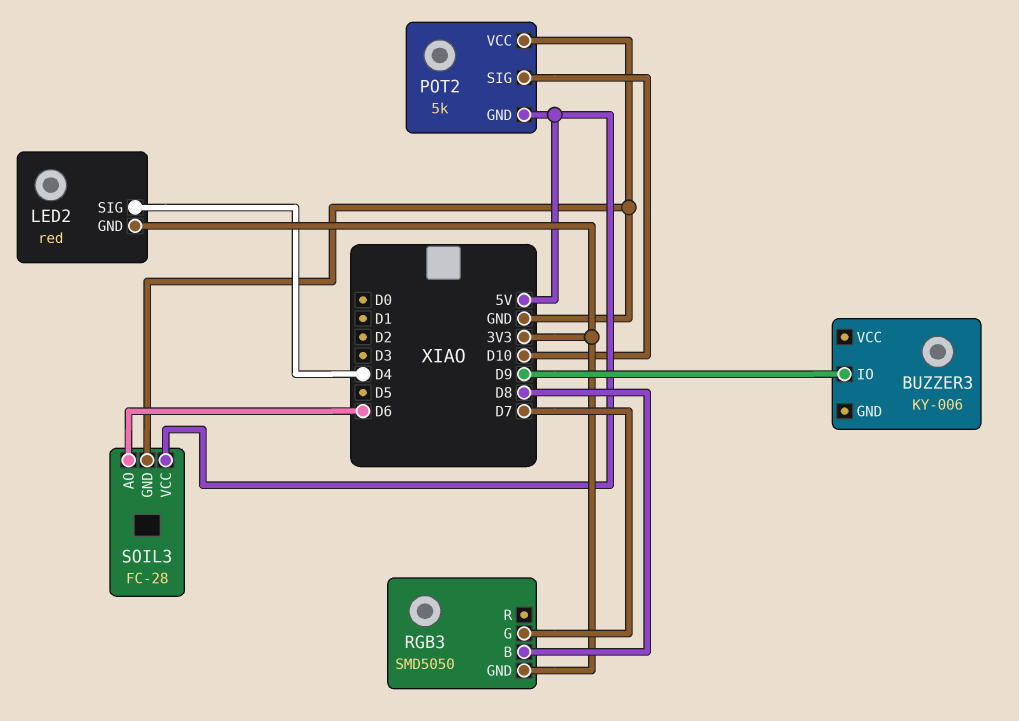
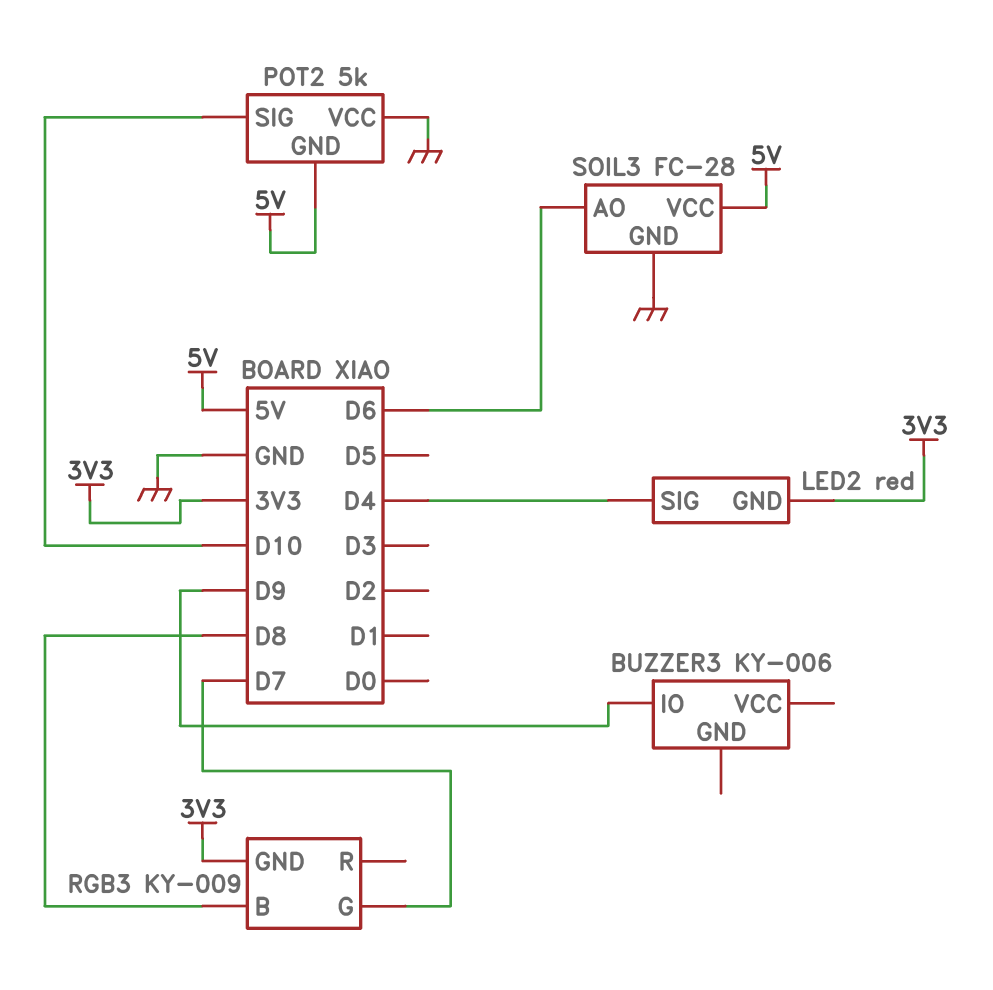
RGB3: SMD5050 -> KY-009

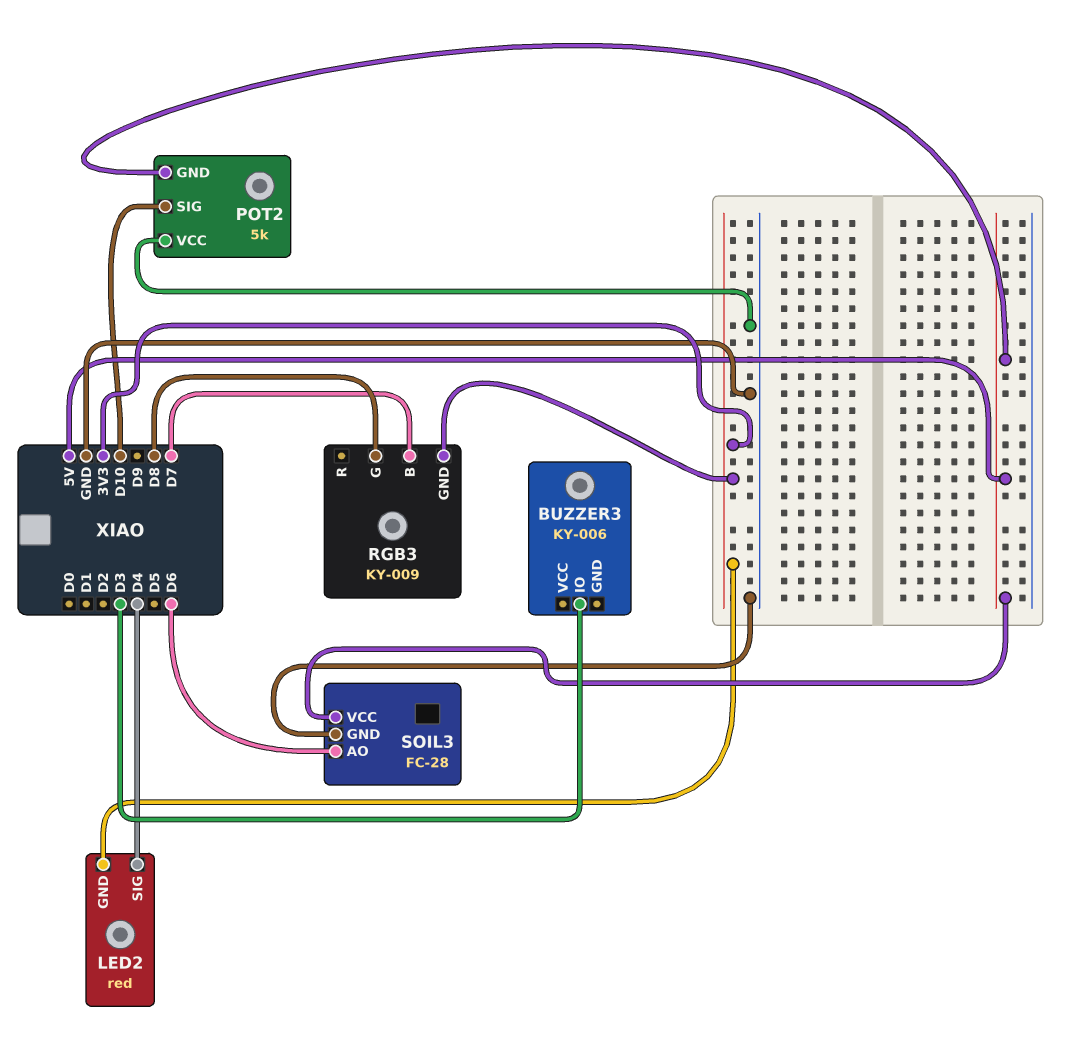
BUZZER3 pin IO: D9 -> D3
RGB3 pin B: D8 -> D7
RGB3 pin G: D7 -> D8

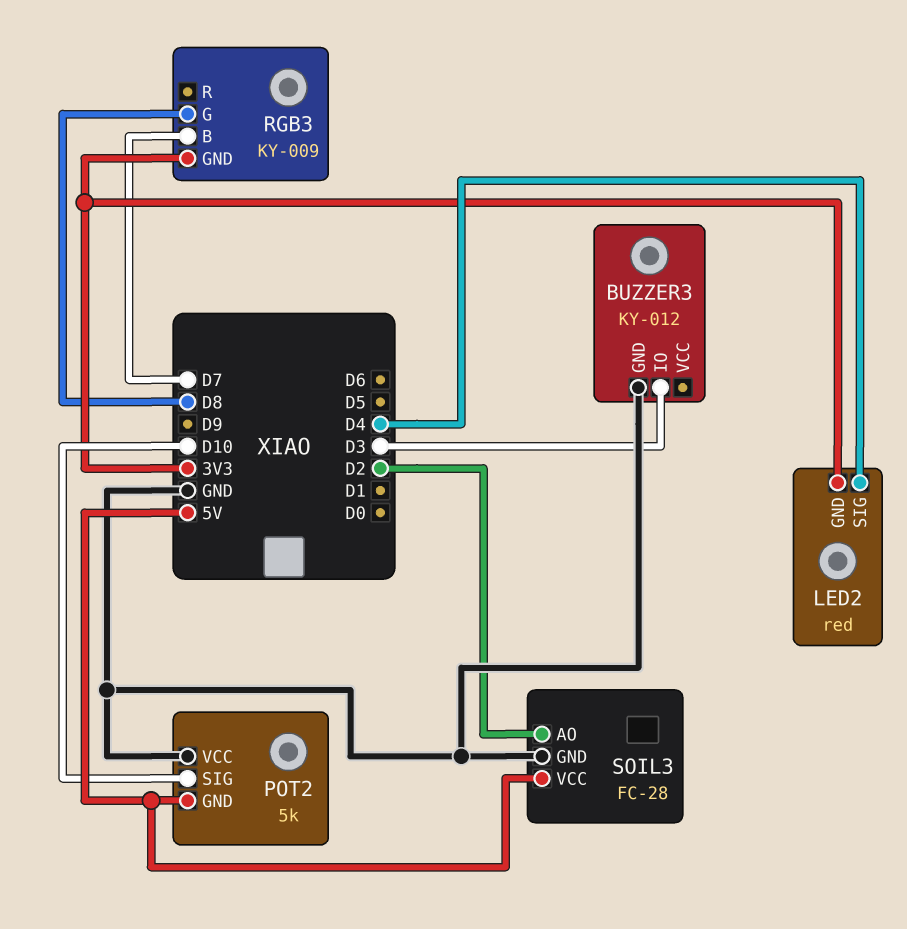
BUZZER3: KY-006 -> KY-012
BUZZER3 pin GND: none -> GND
SOIL3 pin AO: D6 -> D2

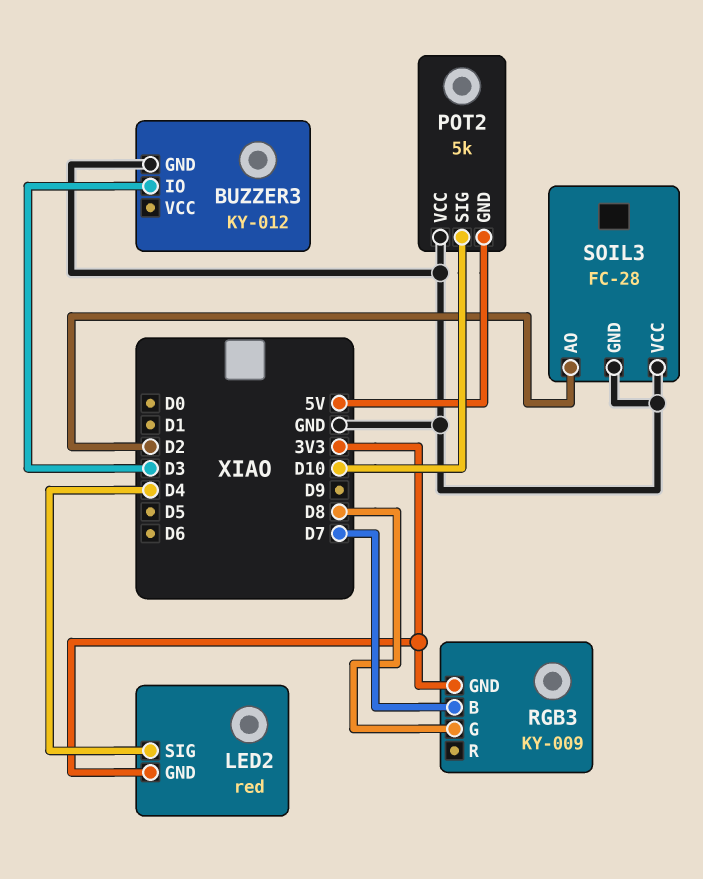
SOIL3 pin VCC: 5V -> GND

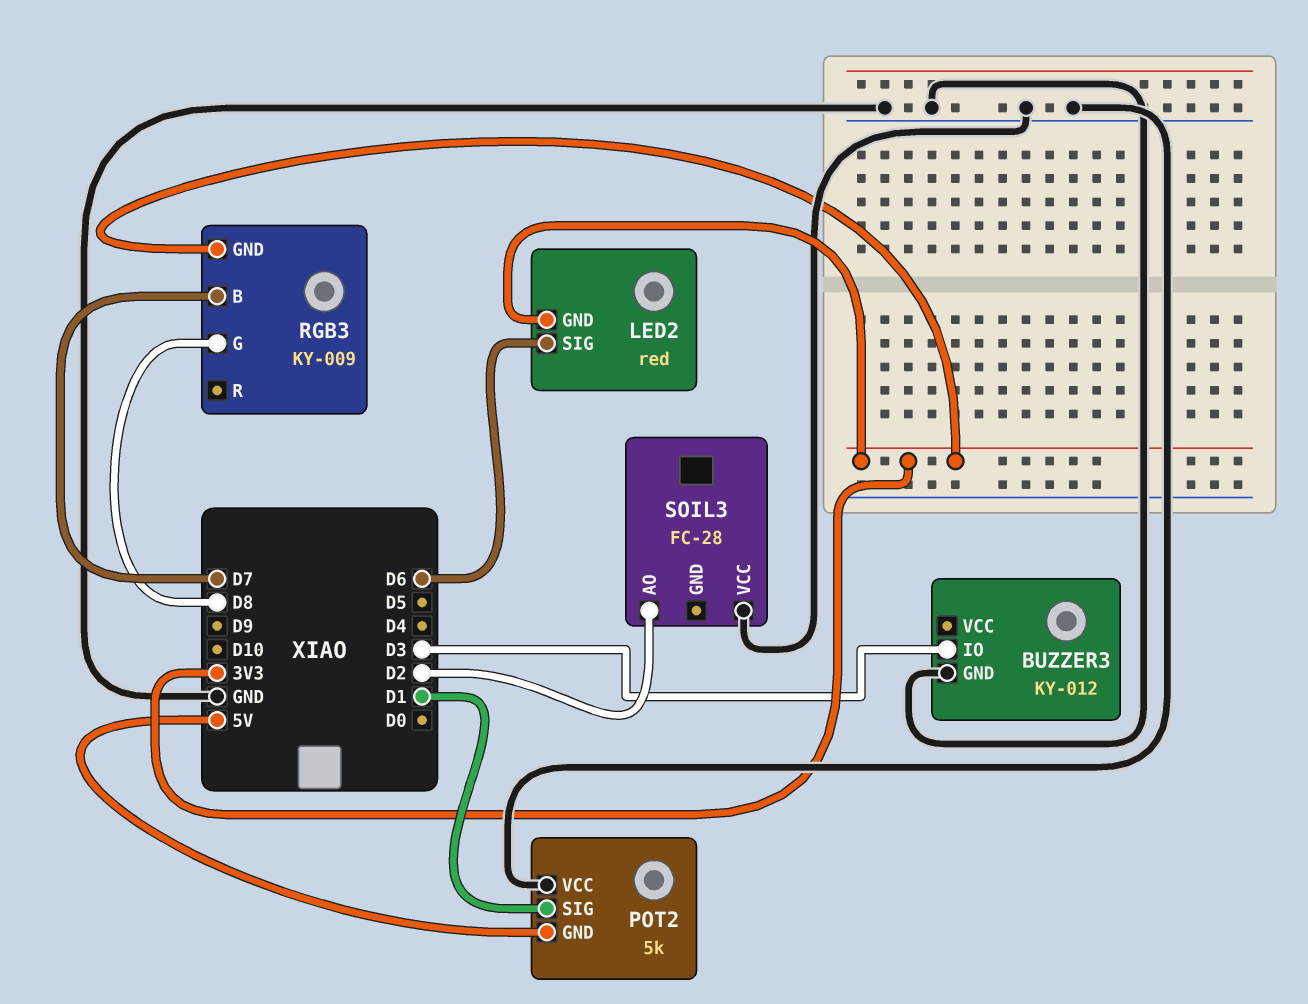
LED2 pin SIG: D4 -> D6
POT2 pin SIG: D10 -> D1
SOIL3 pin GND: GND -> none

